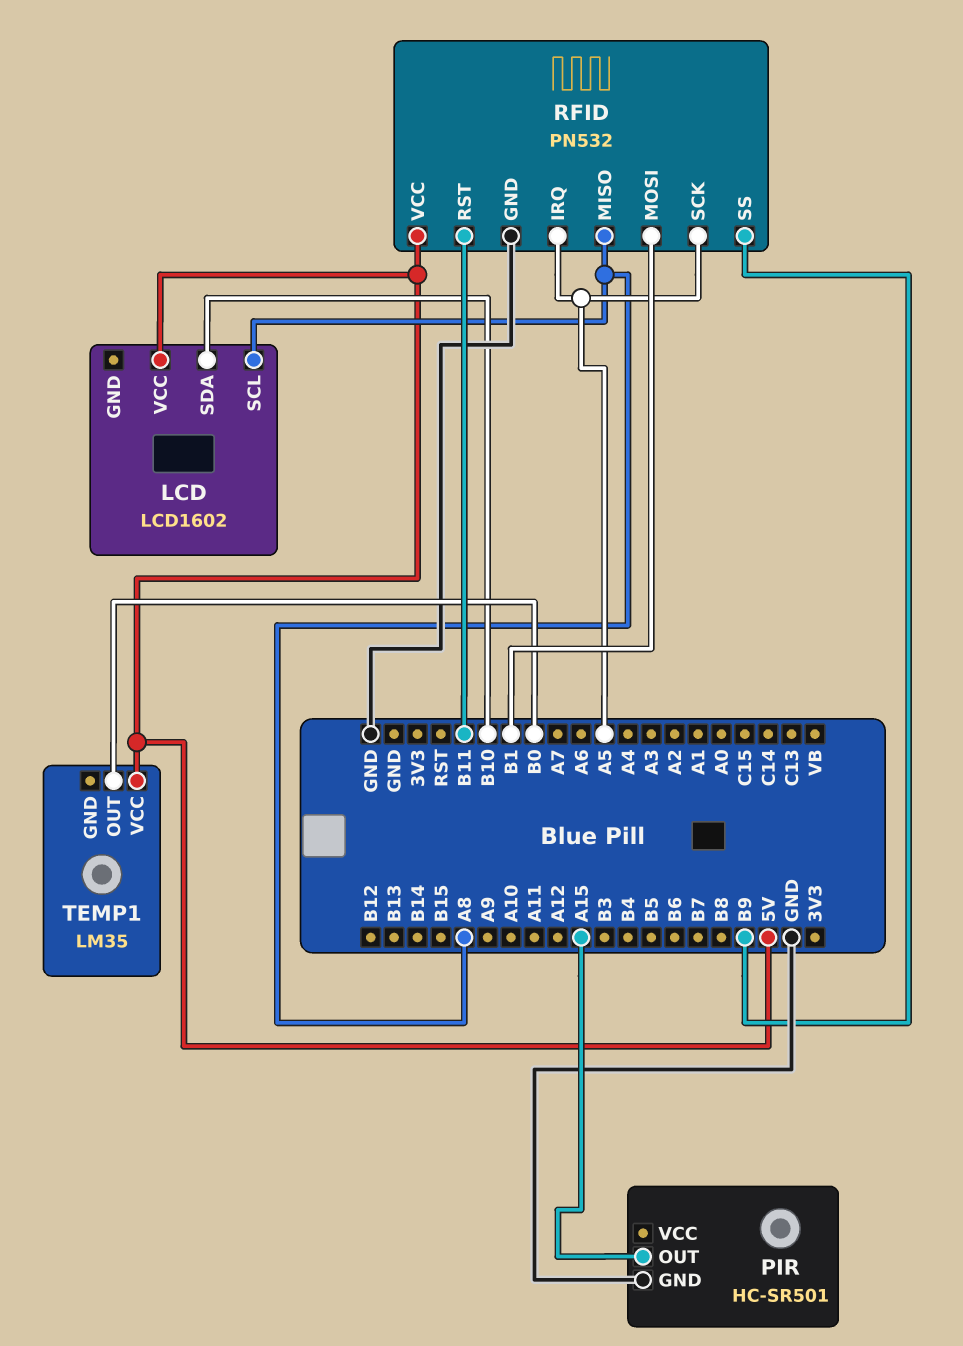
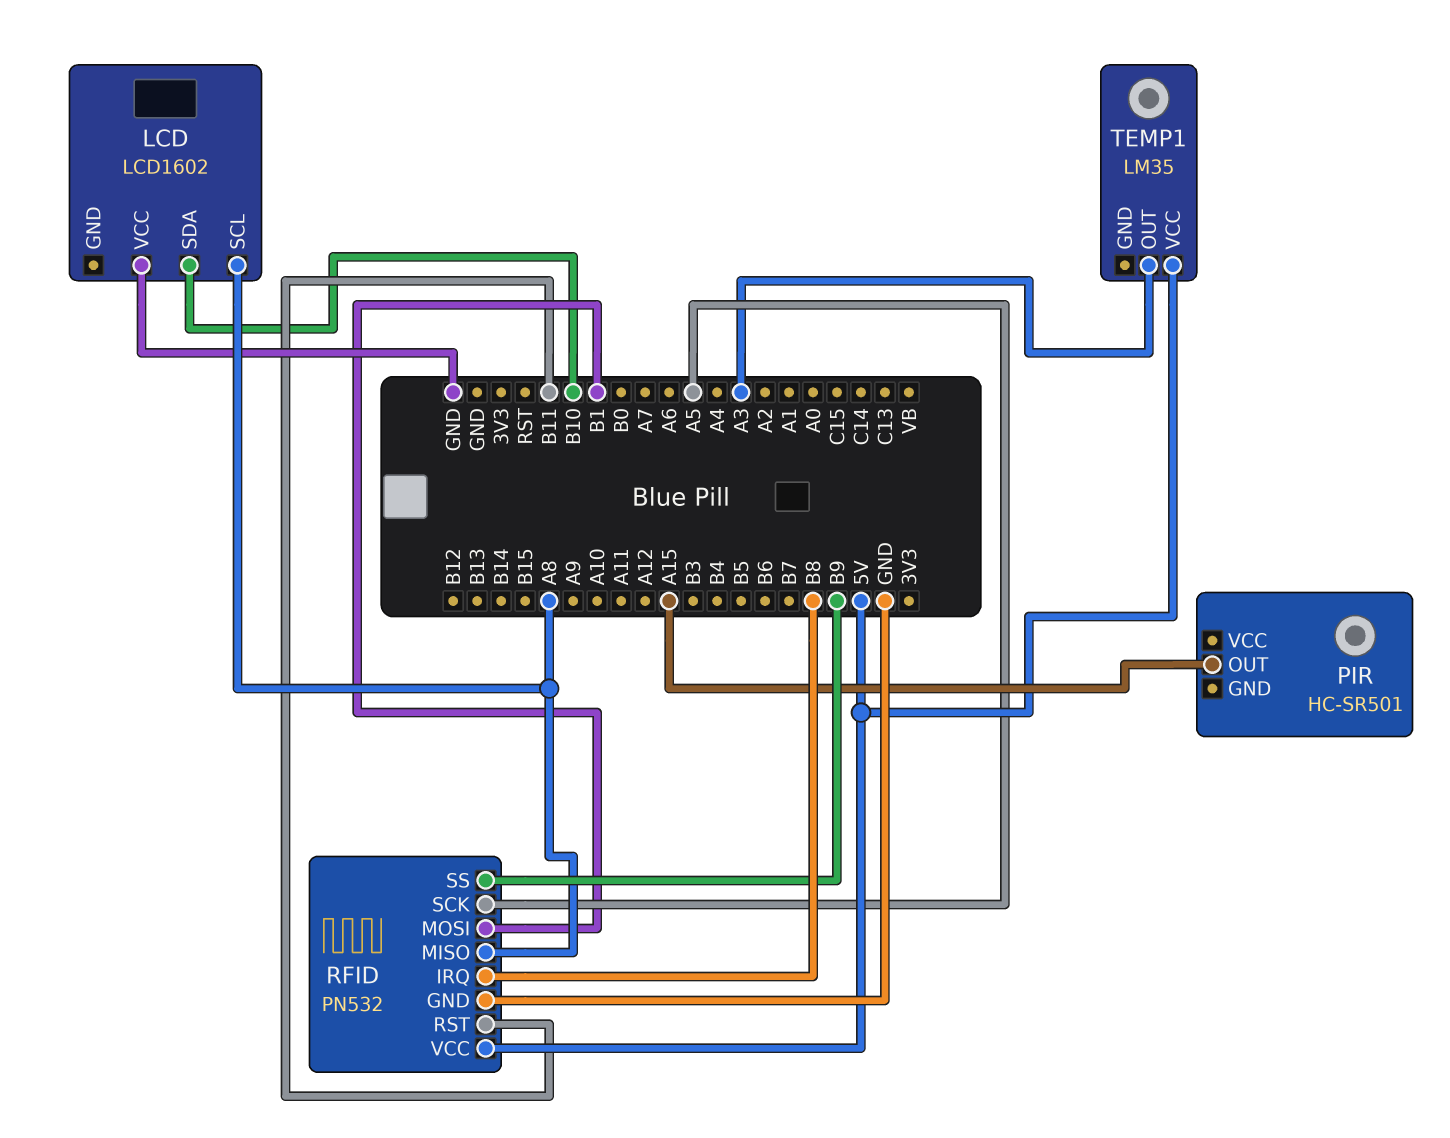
LCD pin VCC: 5V -> GND
PIR pin GND: GND -> none
RFID pin IRQ: A5 -> B8
TEMP1 pin OUT: B0 -> A3

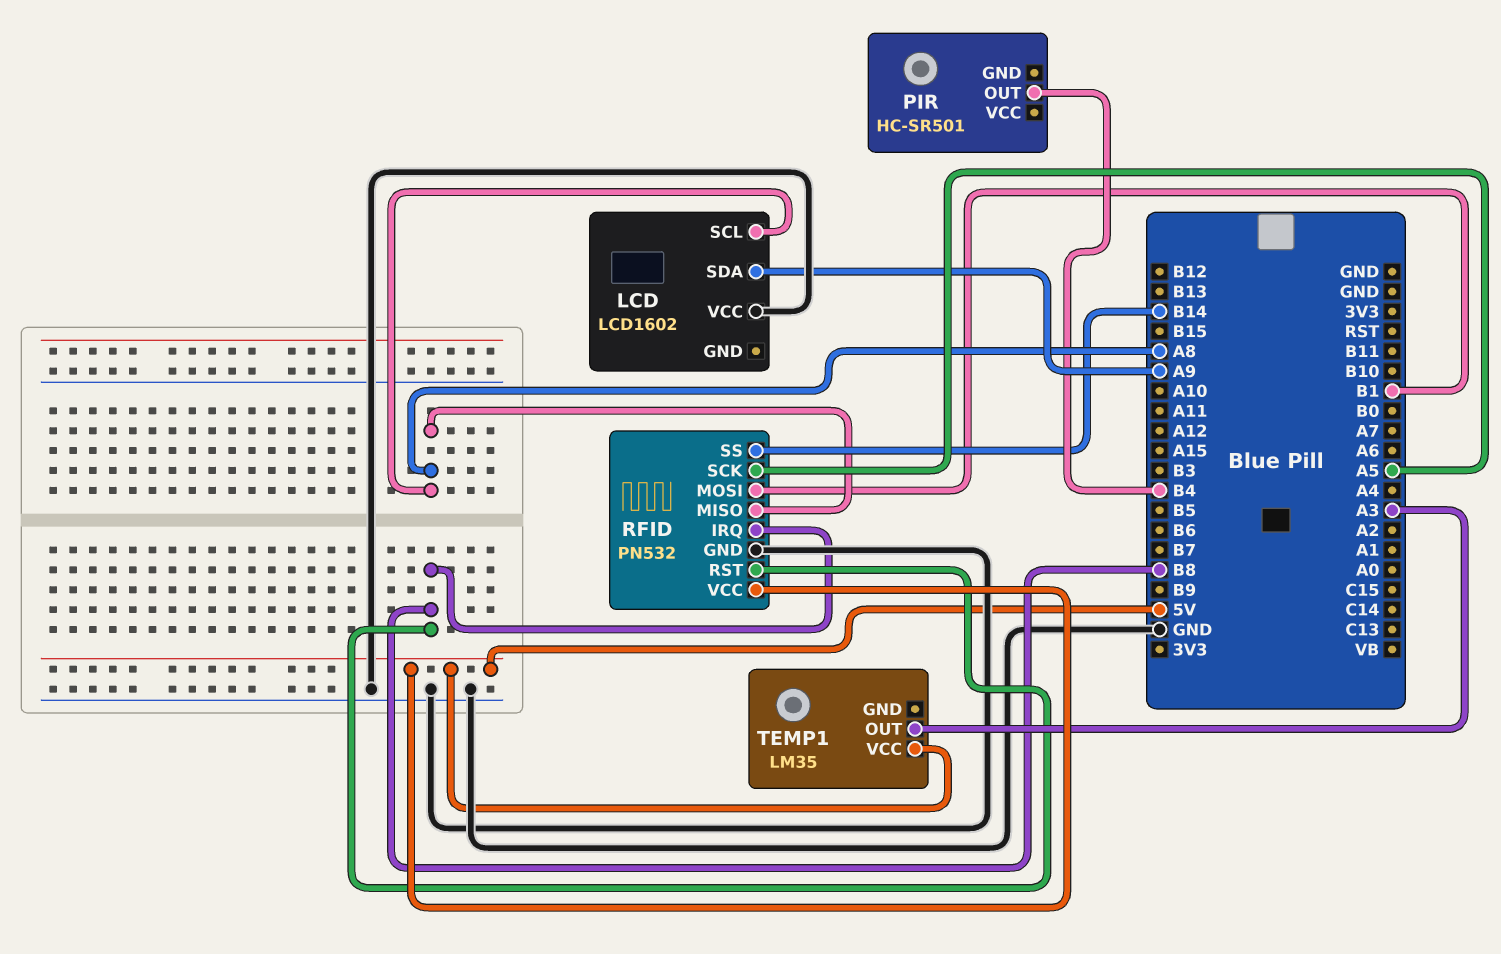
LCD pin SDA: B10 -> A9
PIR pin OUT: A15 -> B4
RFID pin RST: B11 -> B8
RFID pin SS: B9 -> B14

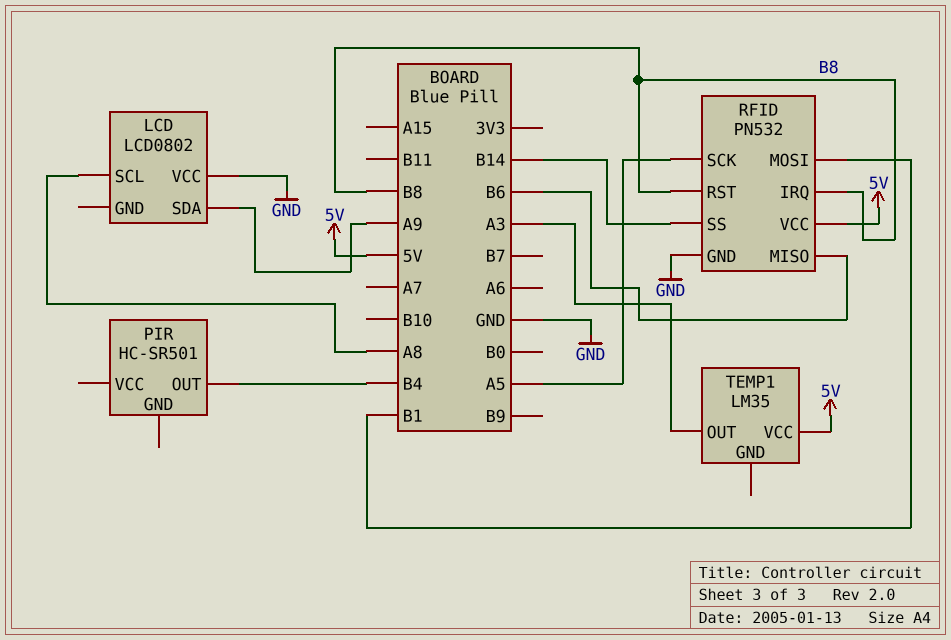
LCD: LCD1602 -> LCD0802
RFID pin MISO: A8 -> B6

